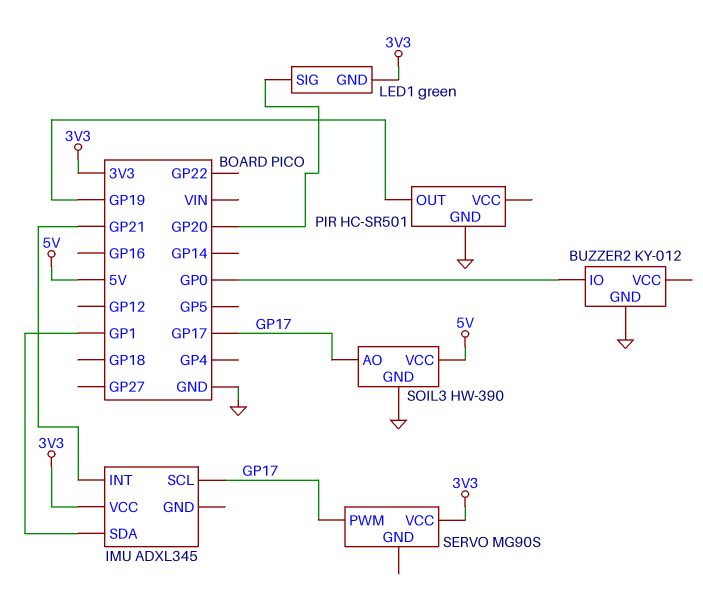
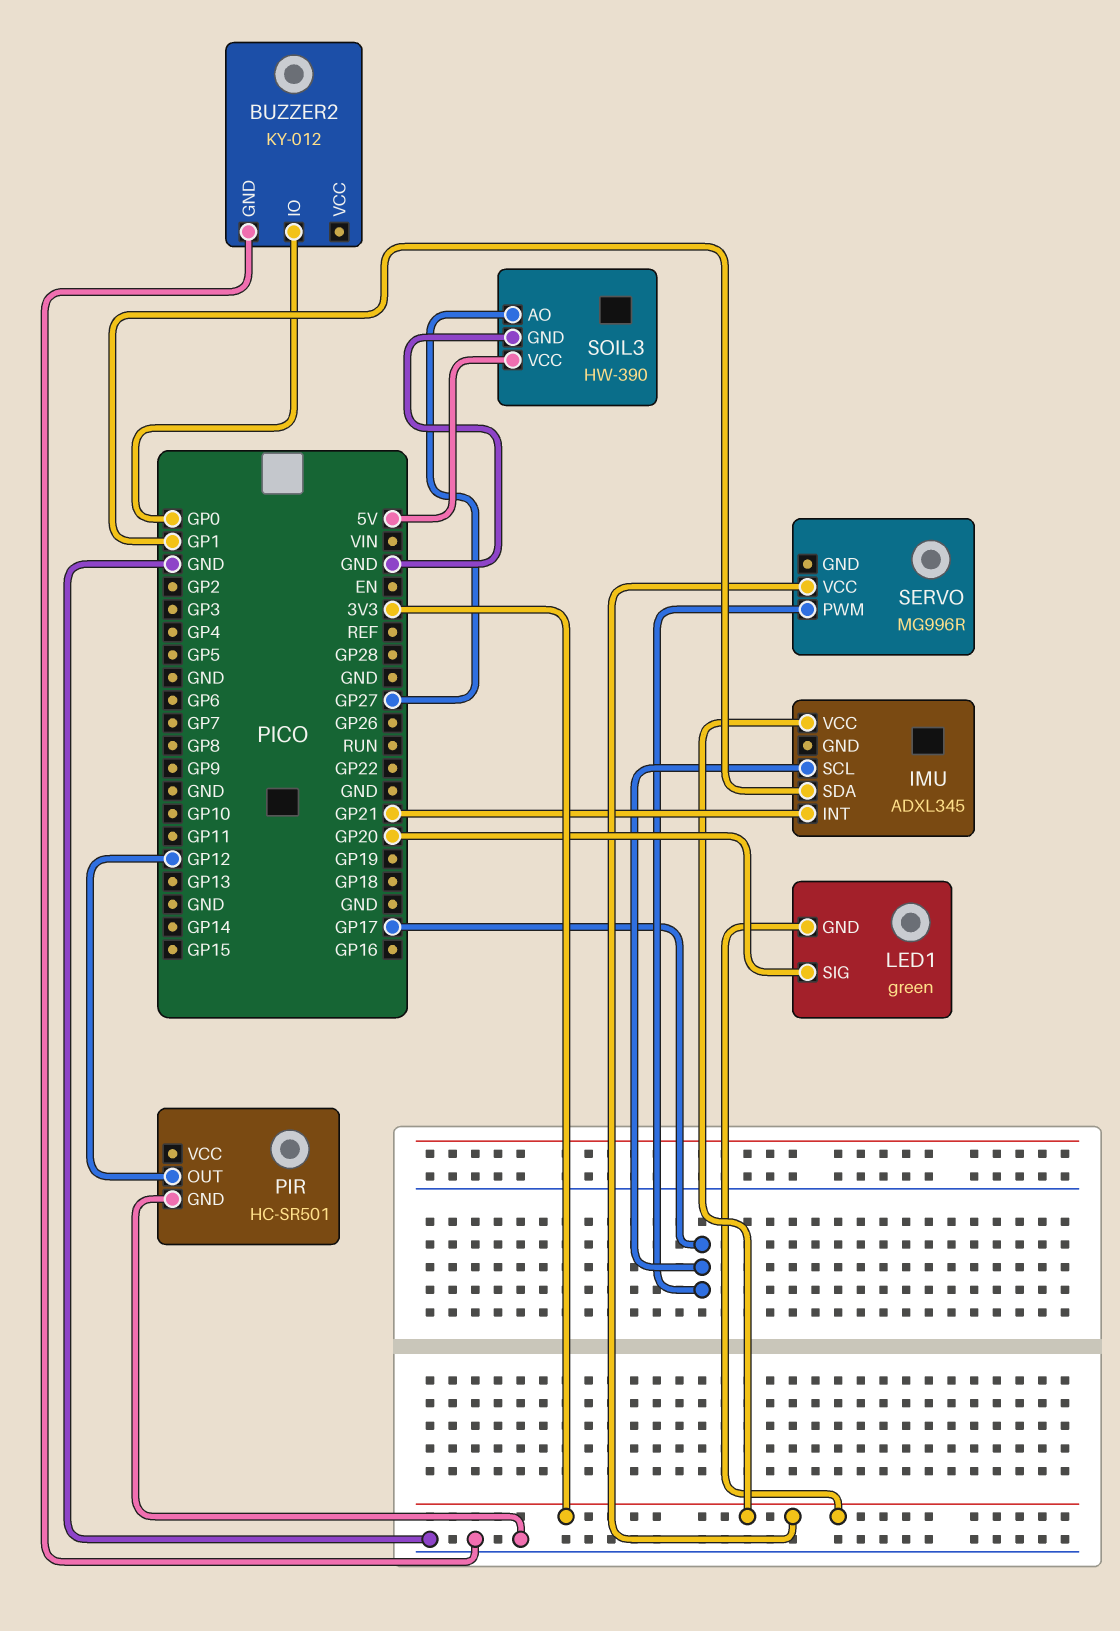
PIR pin OUT: GP19 -> GP12
SERVO: MG90S -> MG996R
SOIL3 pin AO: GP17 -> GP27

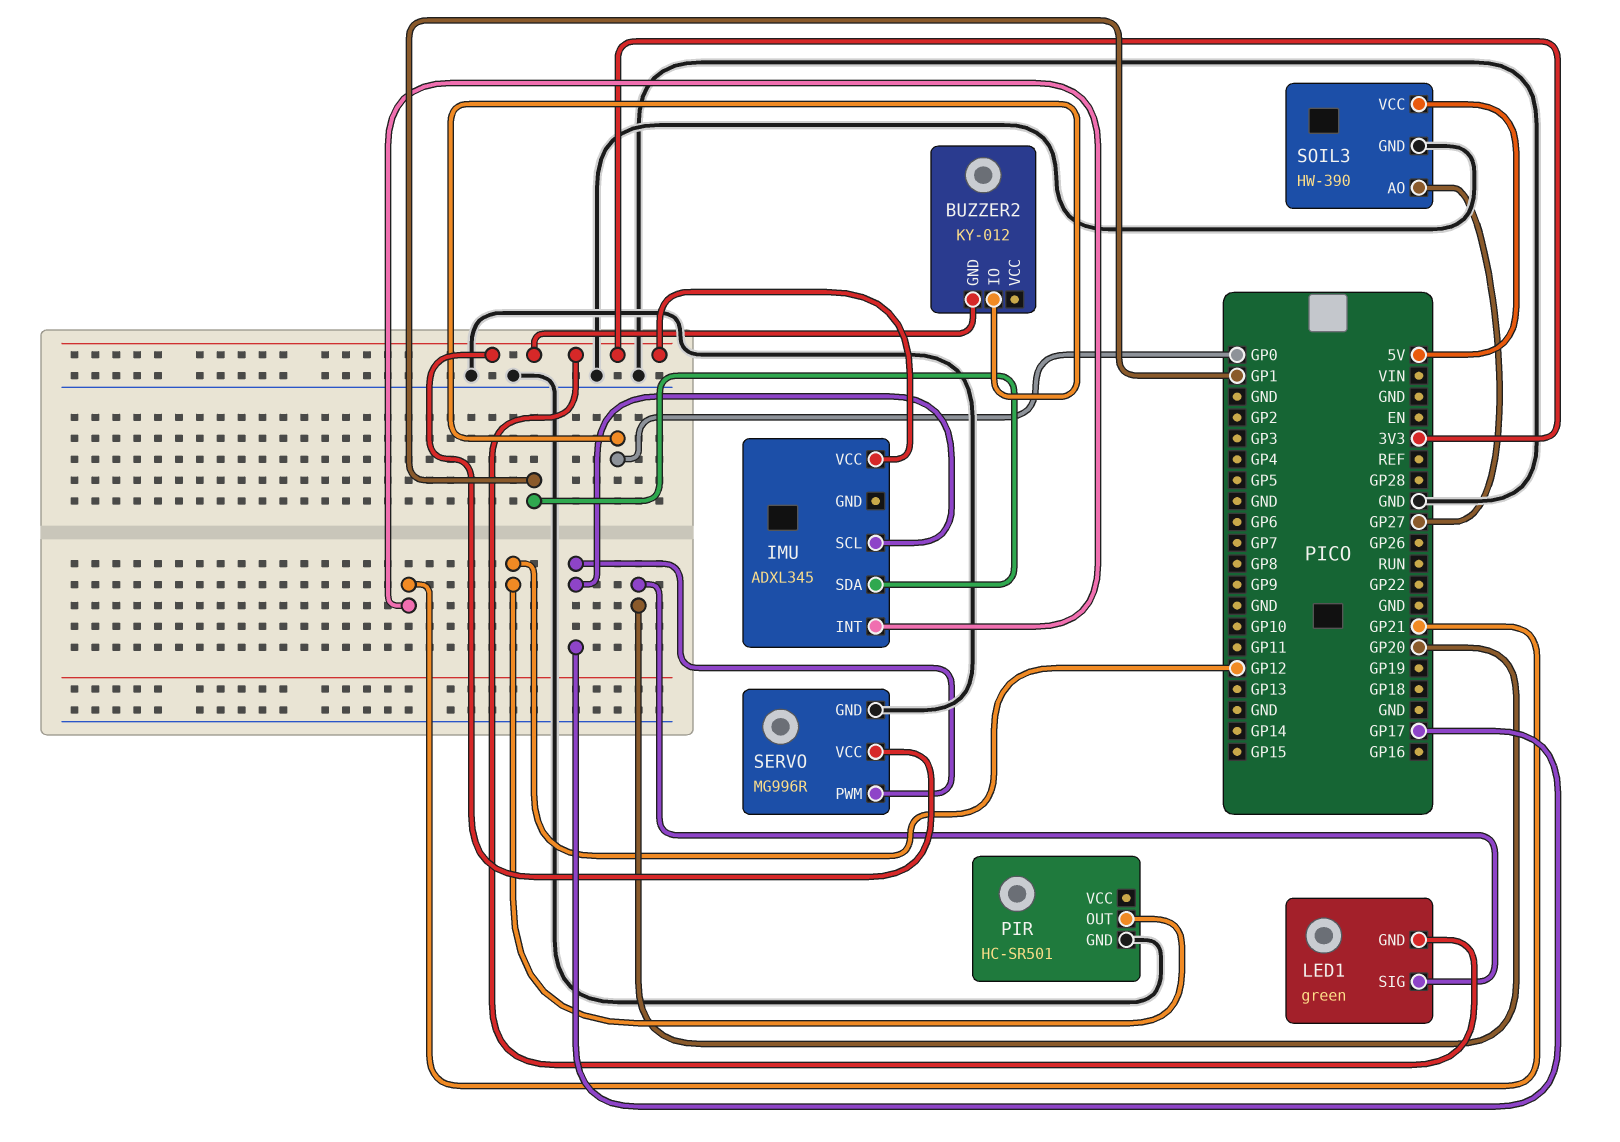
BUZZER2 pin GND: GND -> 3V3
SERVO pin GND: none -> GND

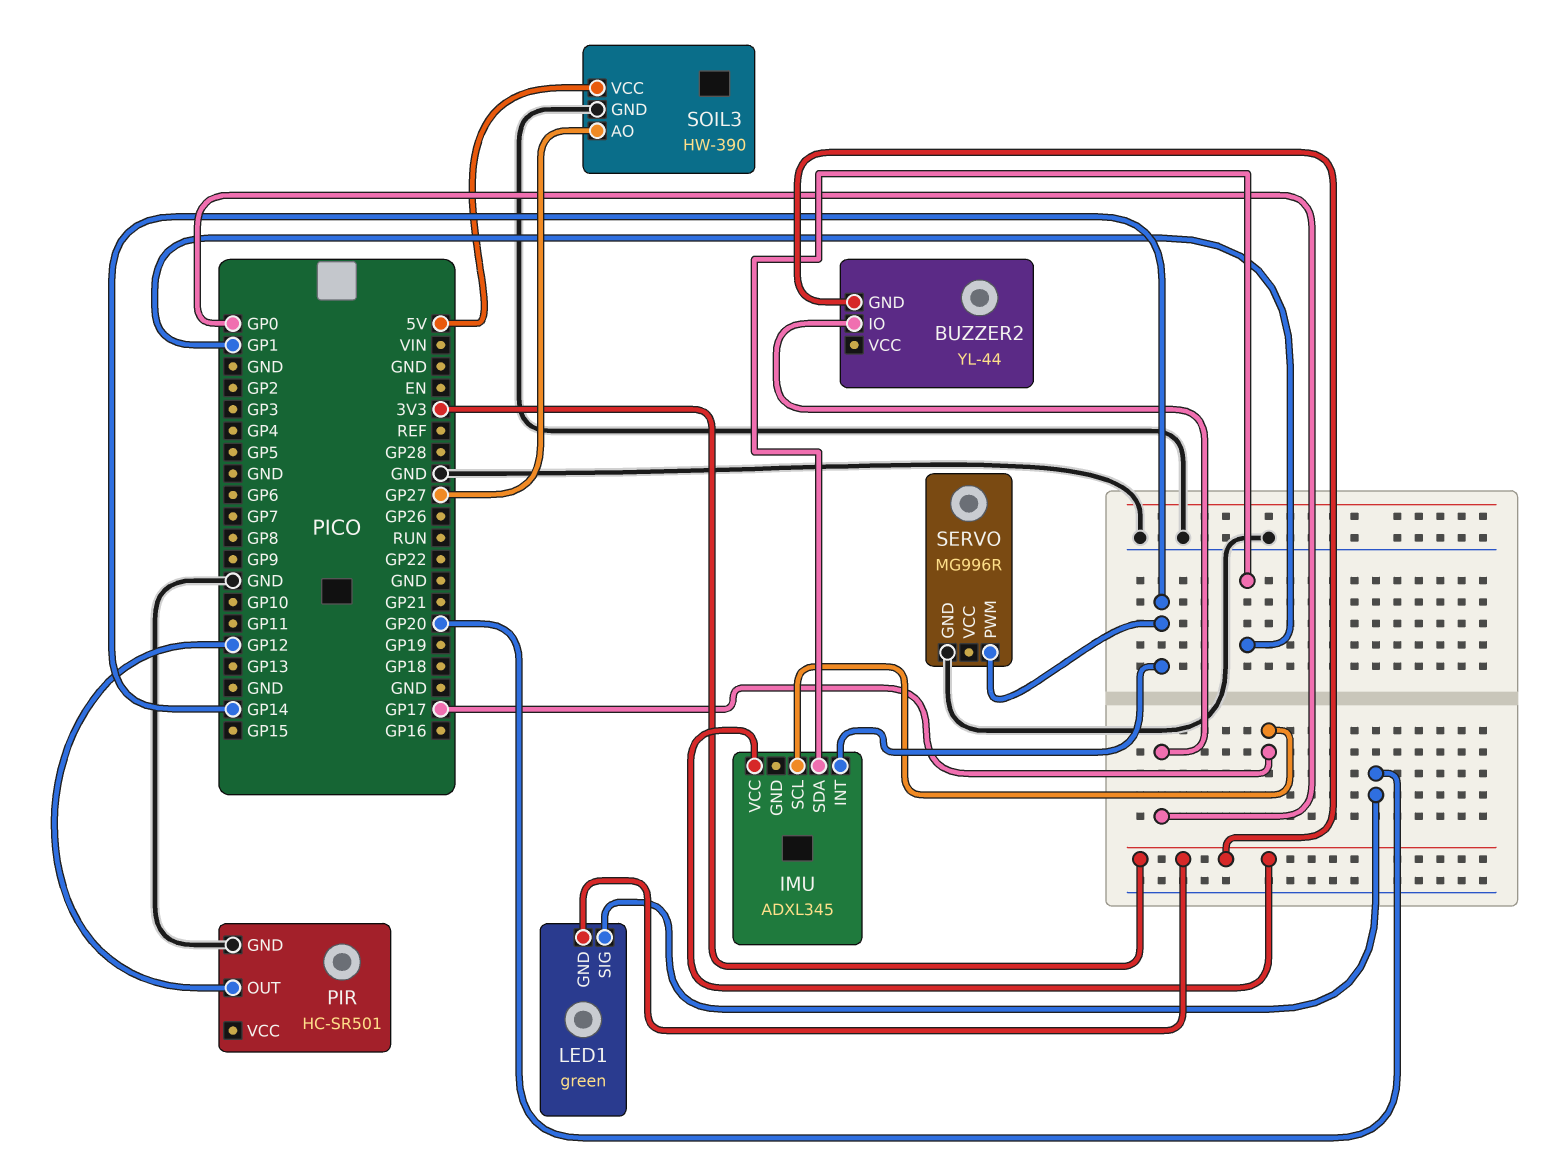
BUZZER2: KY-012 -> YL-44
IMU pin INT: GP21 -> GP14
SERVO pin PWM: GP17 -> GP14
SERVO pin VCC: 3V3 -> none

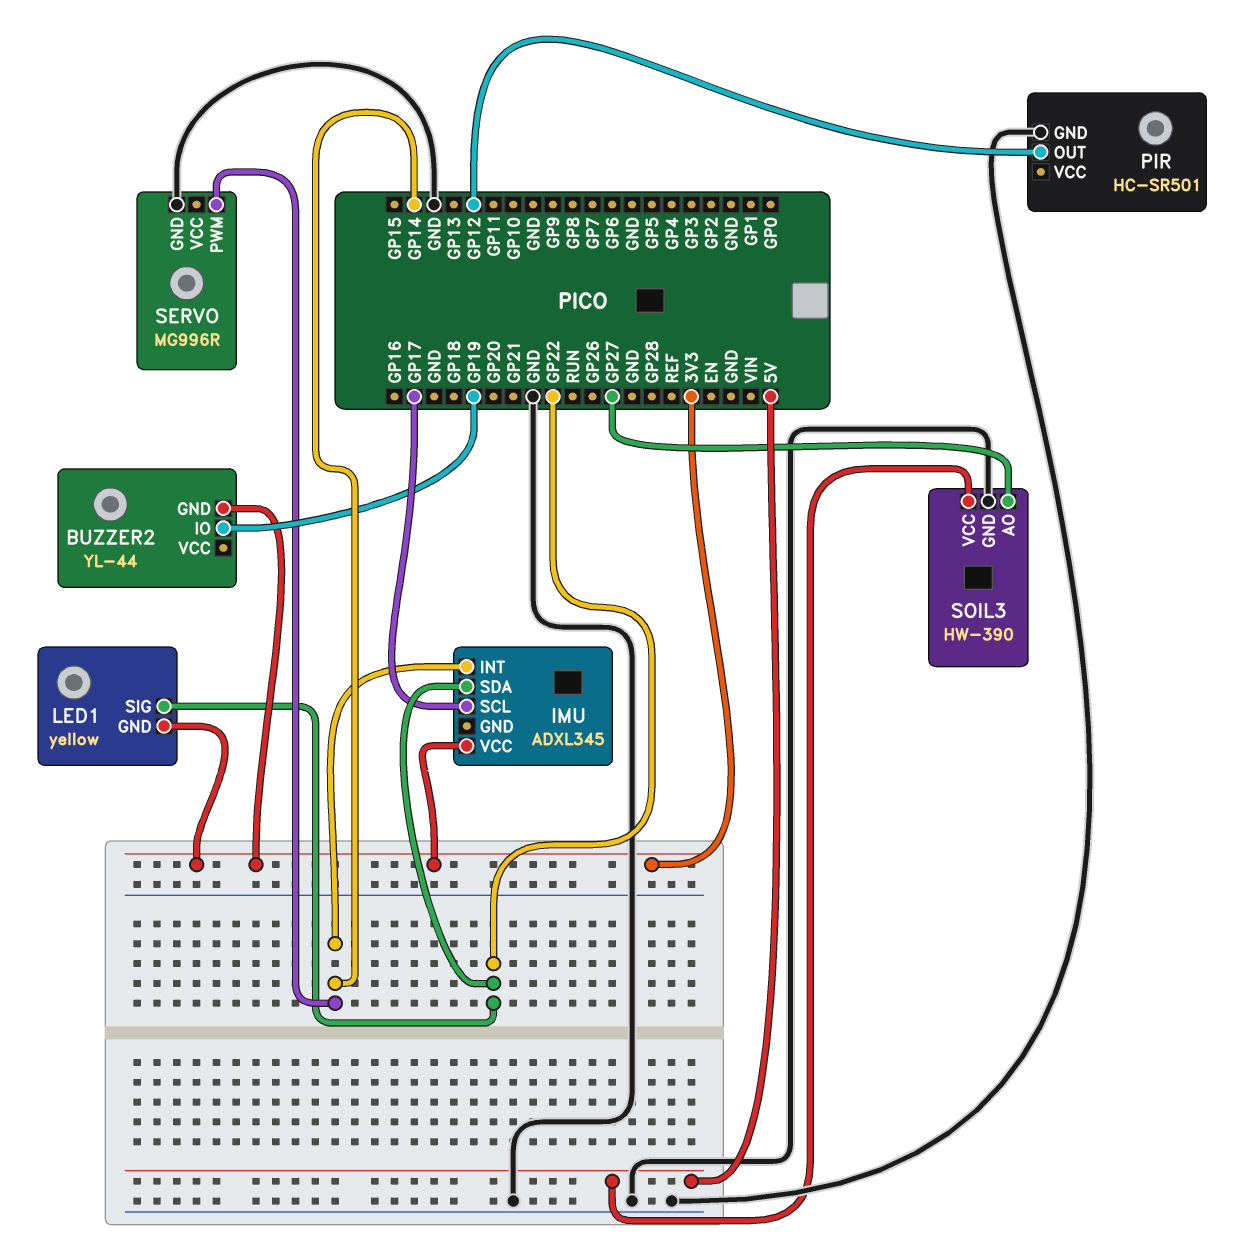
BUZZER2 pin IO: GP0 -> GP19
IMU pin SDA: GP1 -> GP22
LED1: green -> yellow
LED1 pin SIG: GP20 -> GP22

